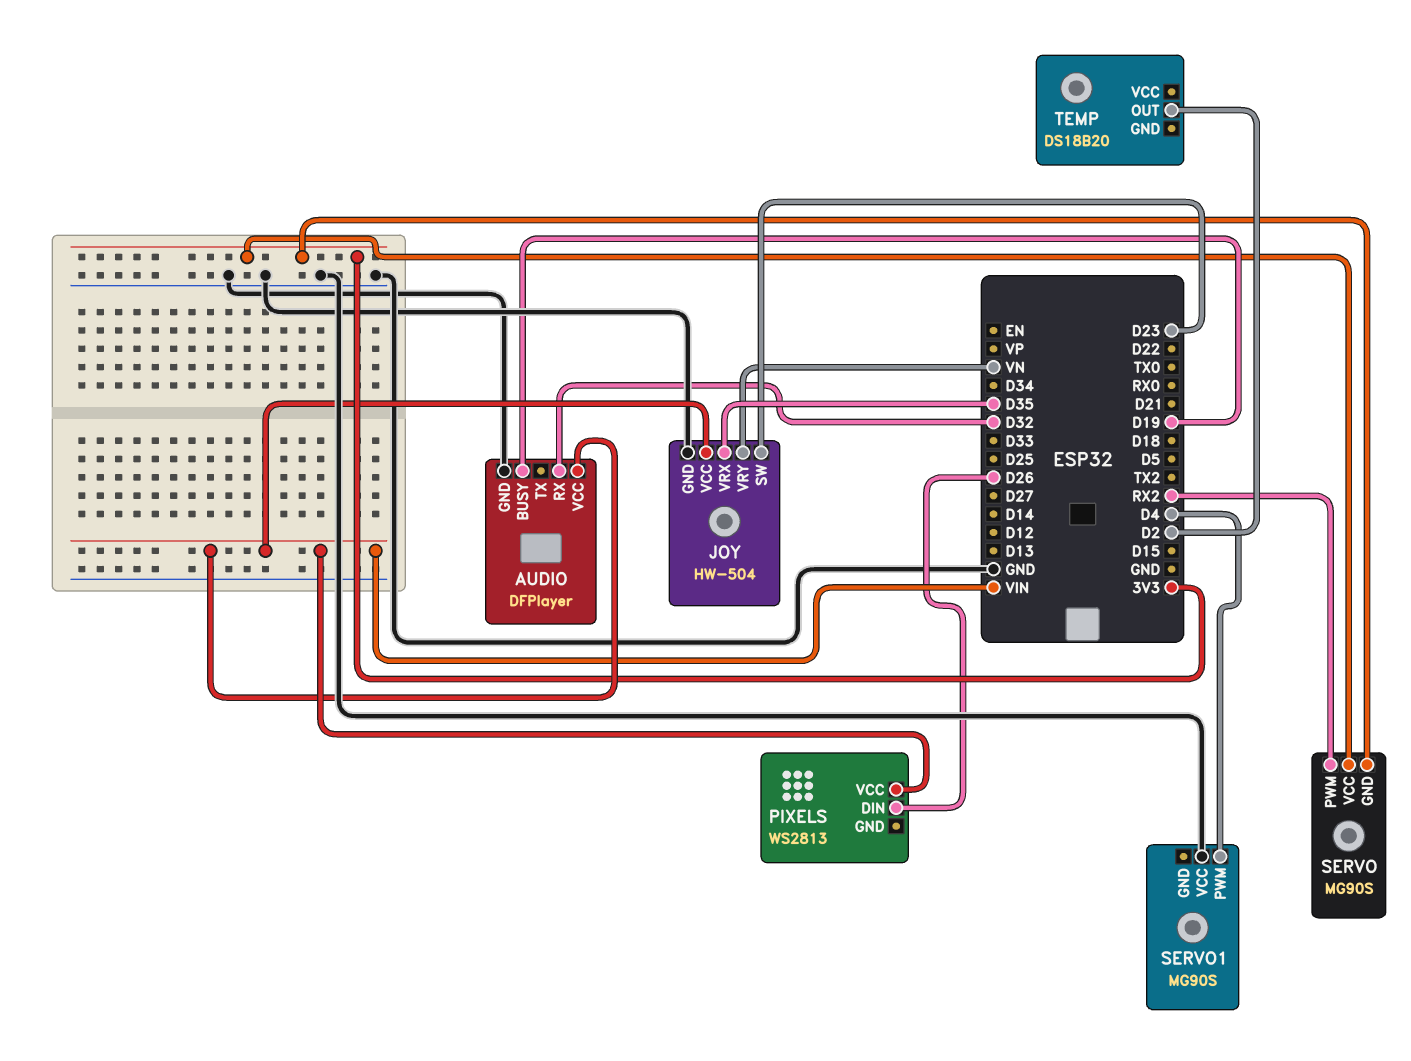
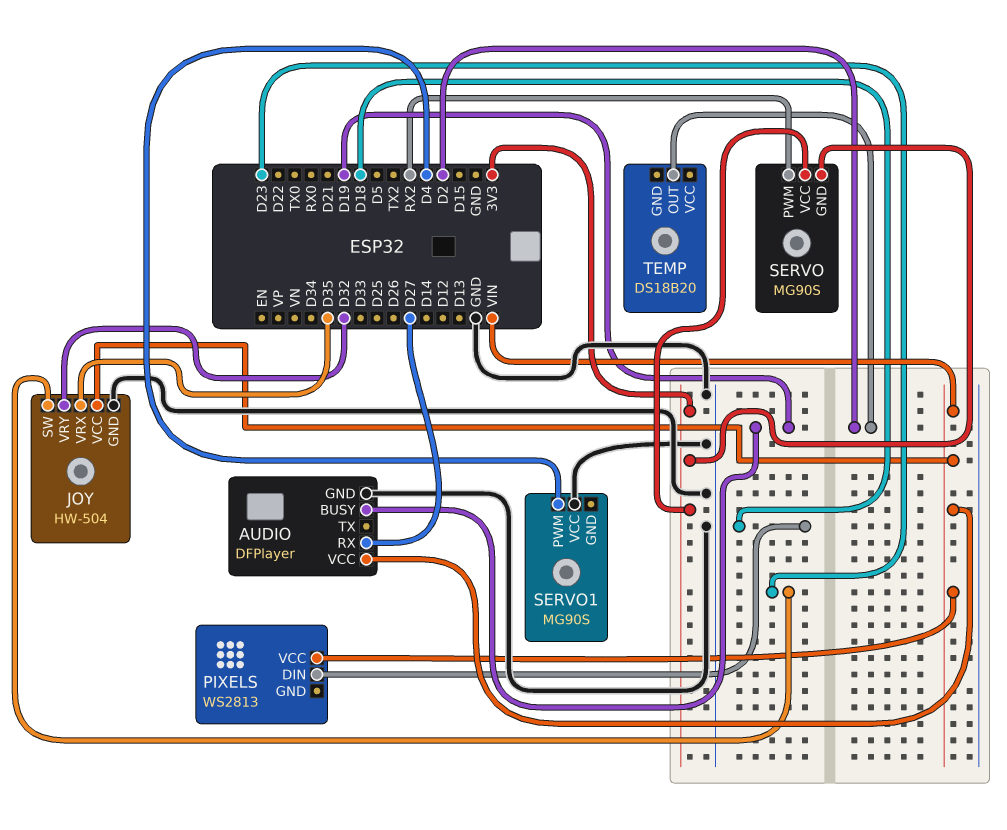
AUDIO pin RX: D32 -> D27
JOY pin VRY: VN -> D32
PIXELS pin DIN: D26 -> D18

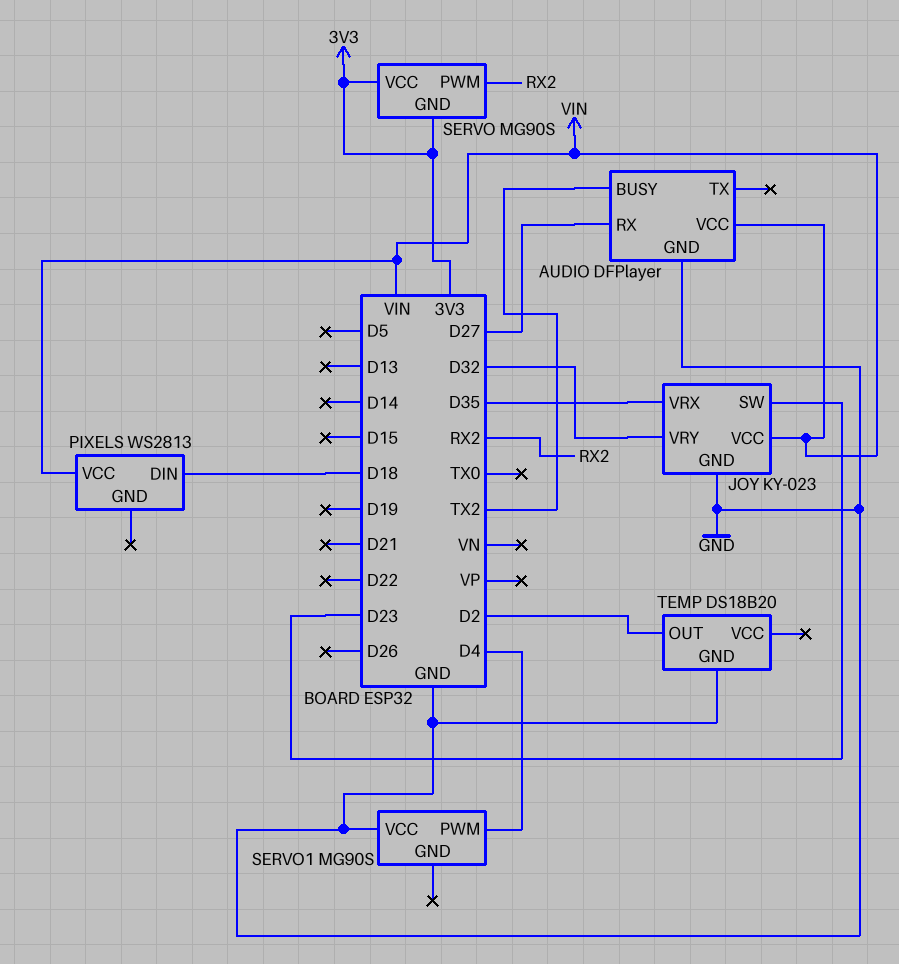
AUDIO pin BUSY: D19 -> TX2
JOY: HW-504 -> KY-023
TEMP pin GND: none -> GND

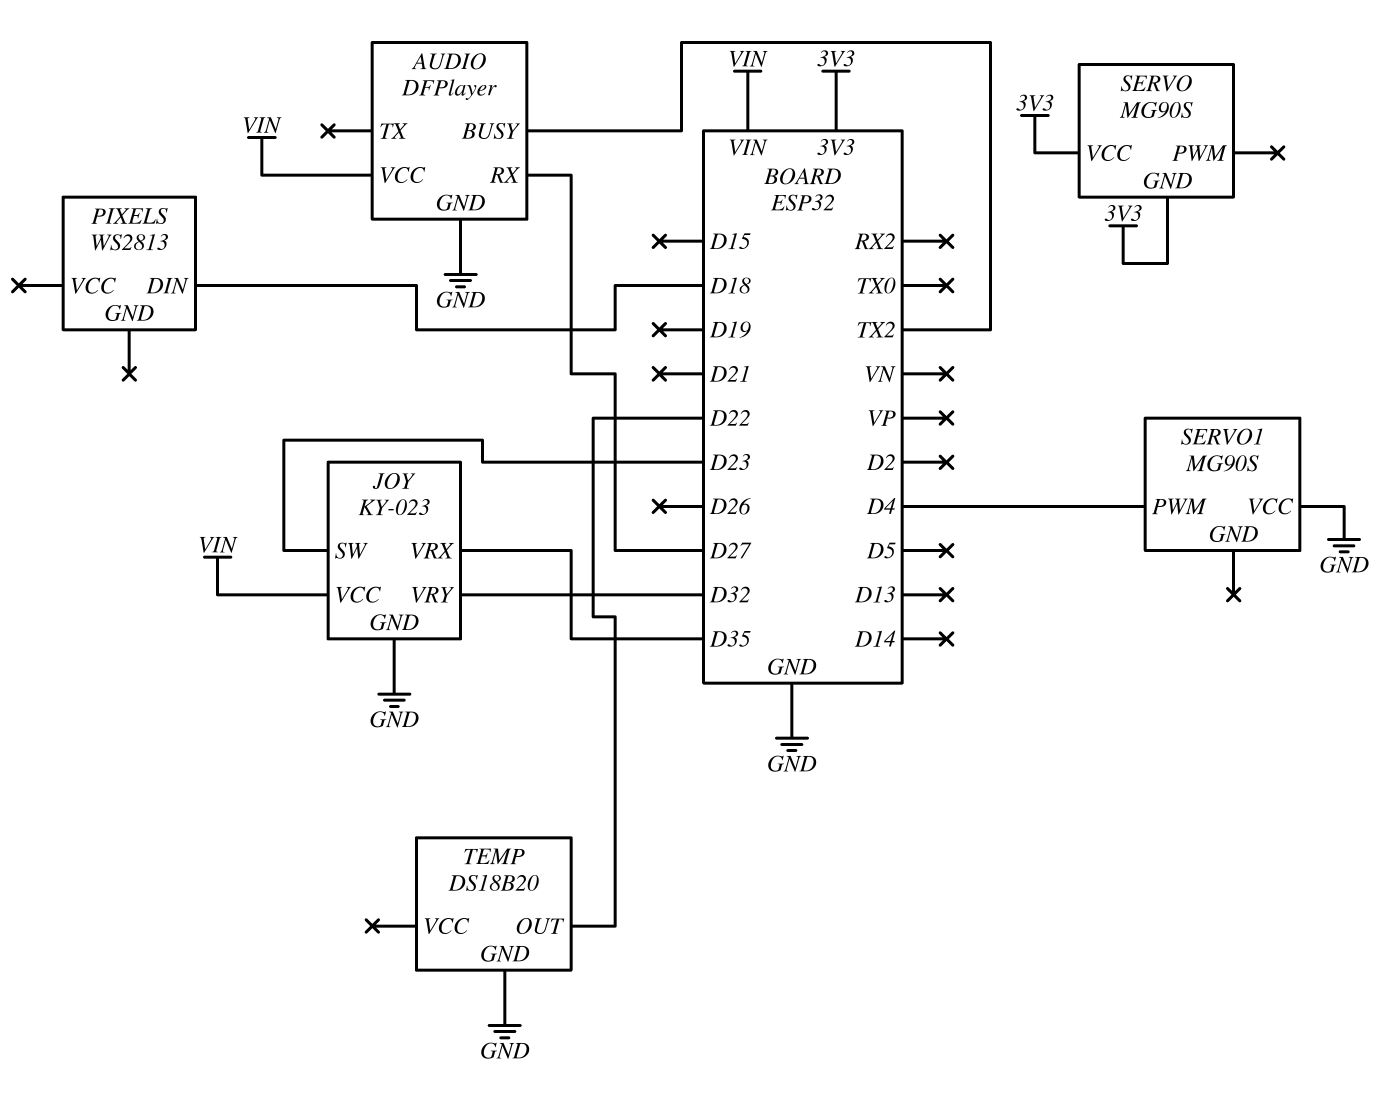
PIXELS pin VCC: VIN -> none
SERVO pin PWM: RX2 -> none
TEMP pin OUT: D2 -> D22

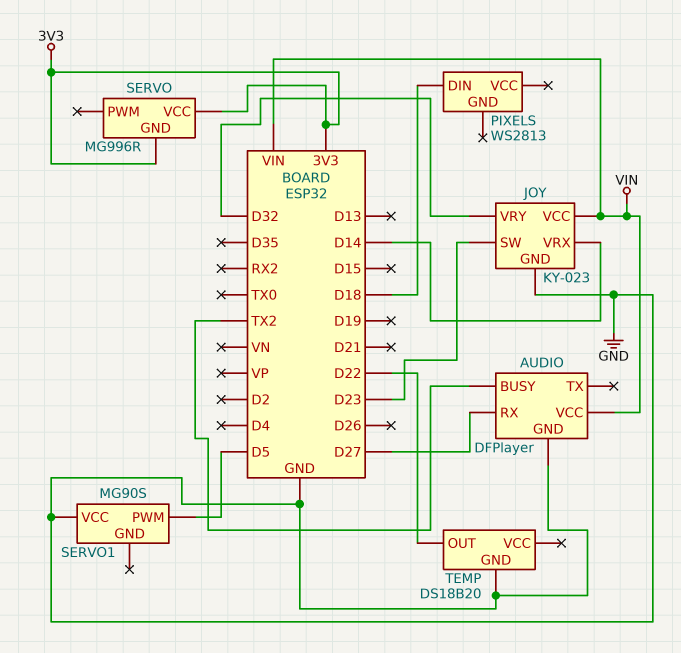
JOY pin VRX: D35 -> D14
SERVO: MG90S -> MG996R
SERVO1 pin PWM: D4 -> D5

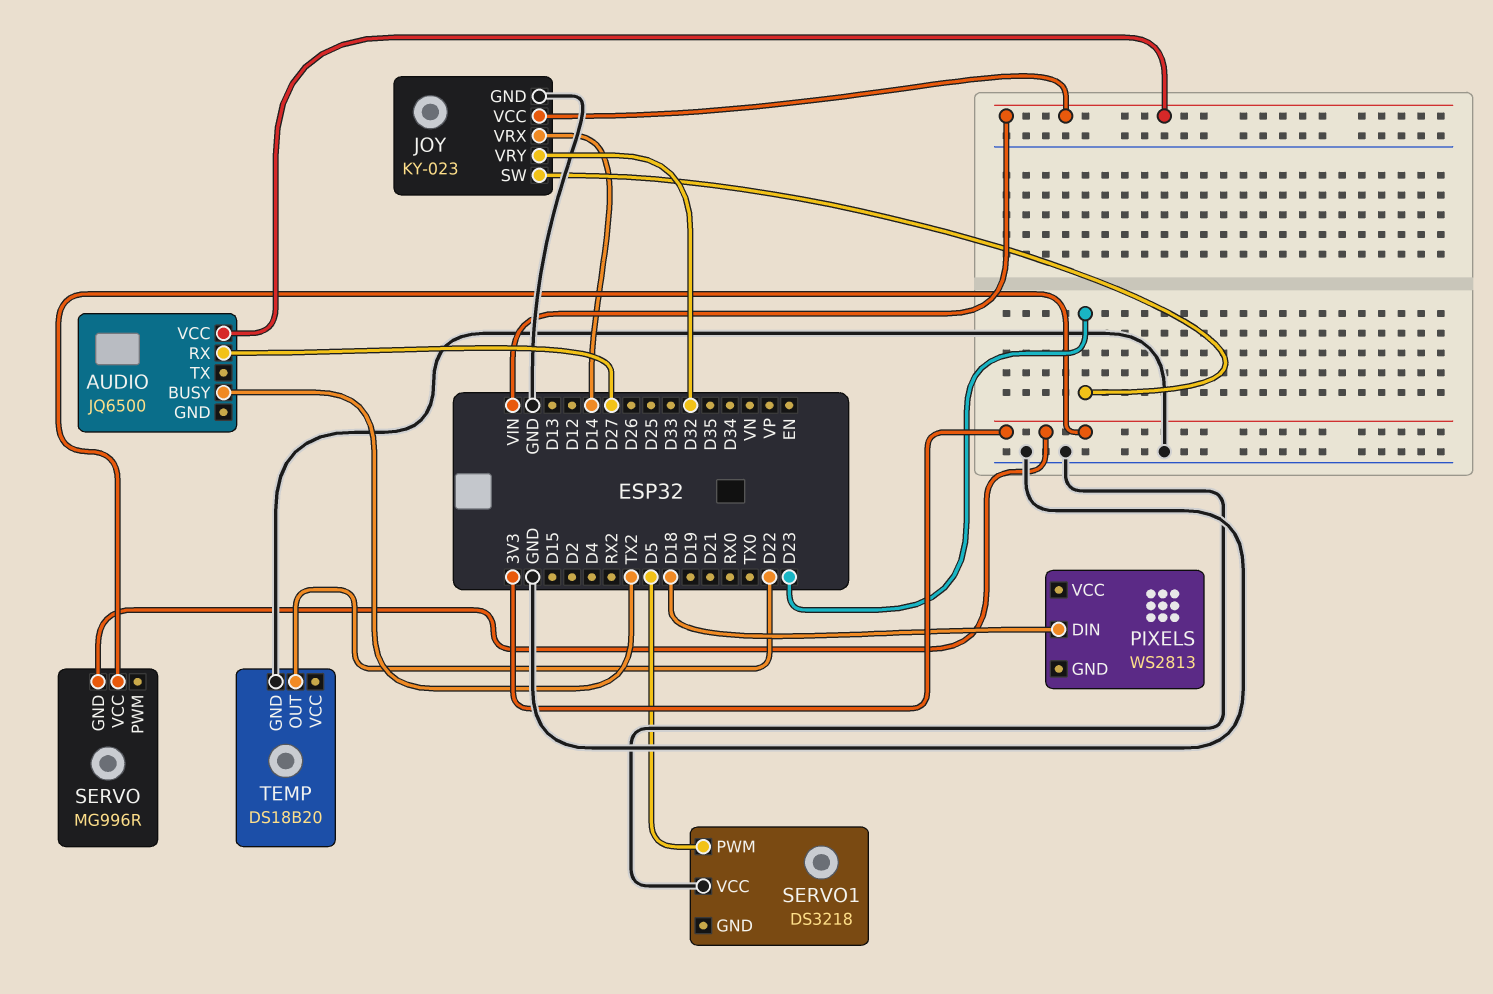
AUDIO: DFPlayer -> JQ6500
AUDIO pin GND: GND -> none
SERVO1: MG90S -> DS3218

